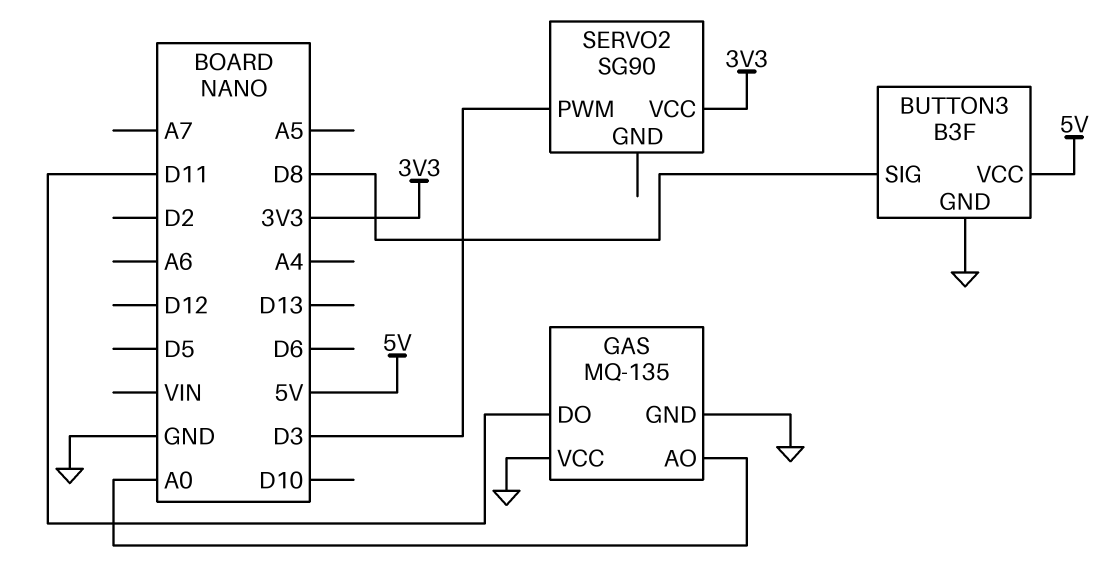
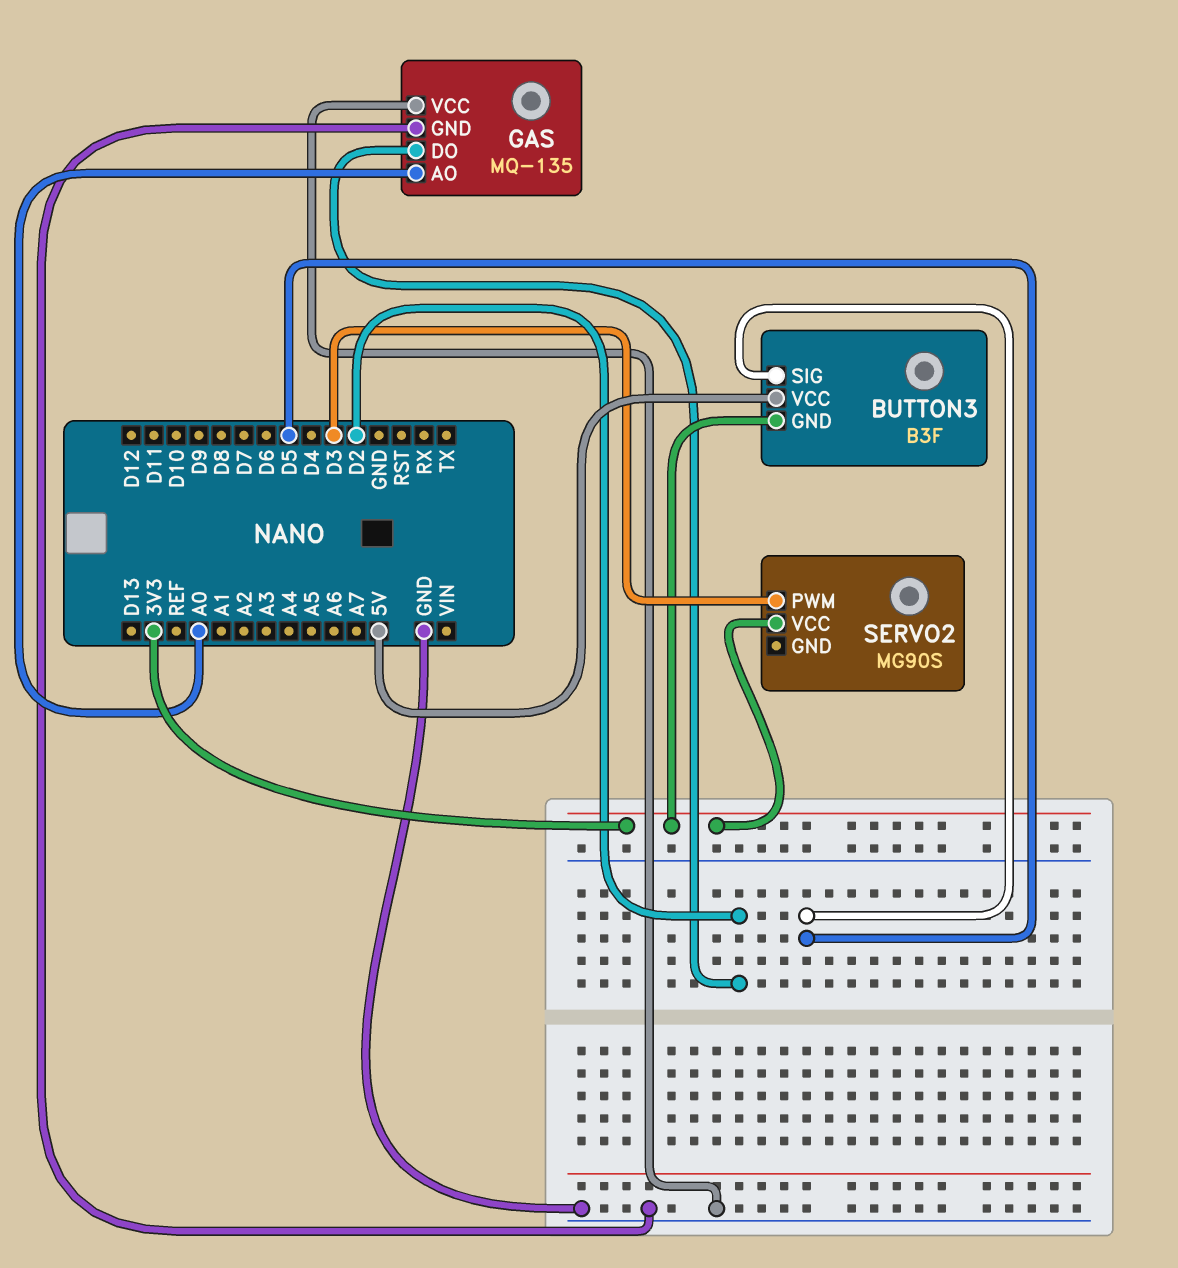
BUTTON3 pin GND: GND -> 3V3
BUTTON3 pin SIG: D8 -> D5
GAS pin DO: D11 -> D2
SERVO2: SG90 -> MG90S

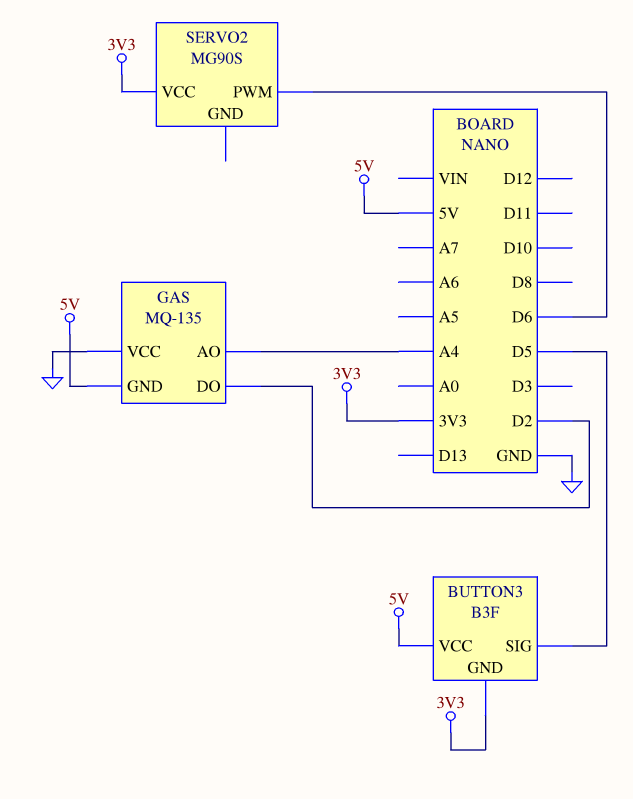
GAS pin AO: A0 -> A4
GAS pin GND: GND -> 5V
SERVO2 pin PWM: D3 -> D6

